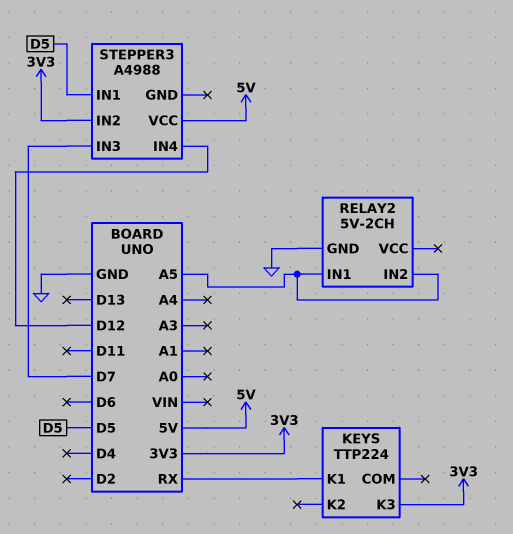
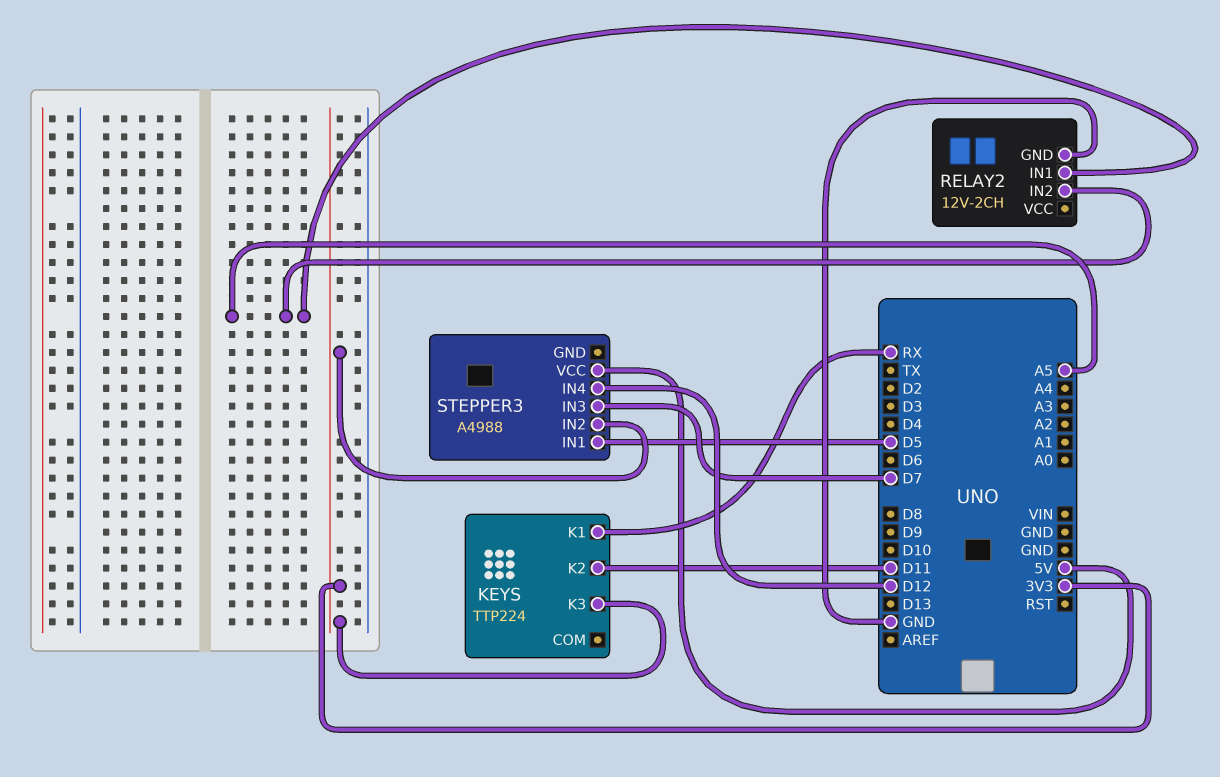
KEYS pin K2: none -> D11
RELAY2: 5V-2CH -> 12V-2CH

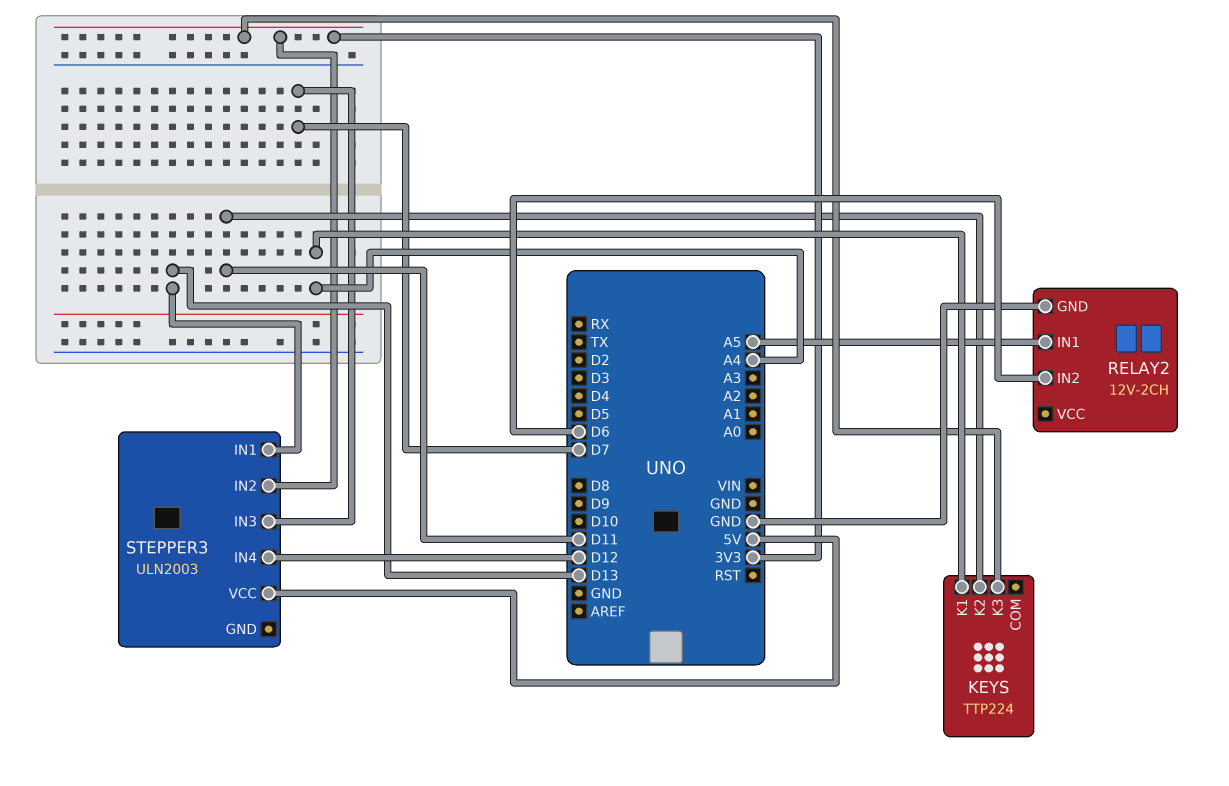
KEYS pin K1: RX -> A4
RELAY2 pin IN2: A5 -> D6
STEPPER3: A4988 -> ULN2003
STEPPER3 pin IN1: D5 -> D13

